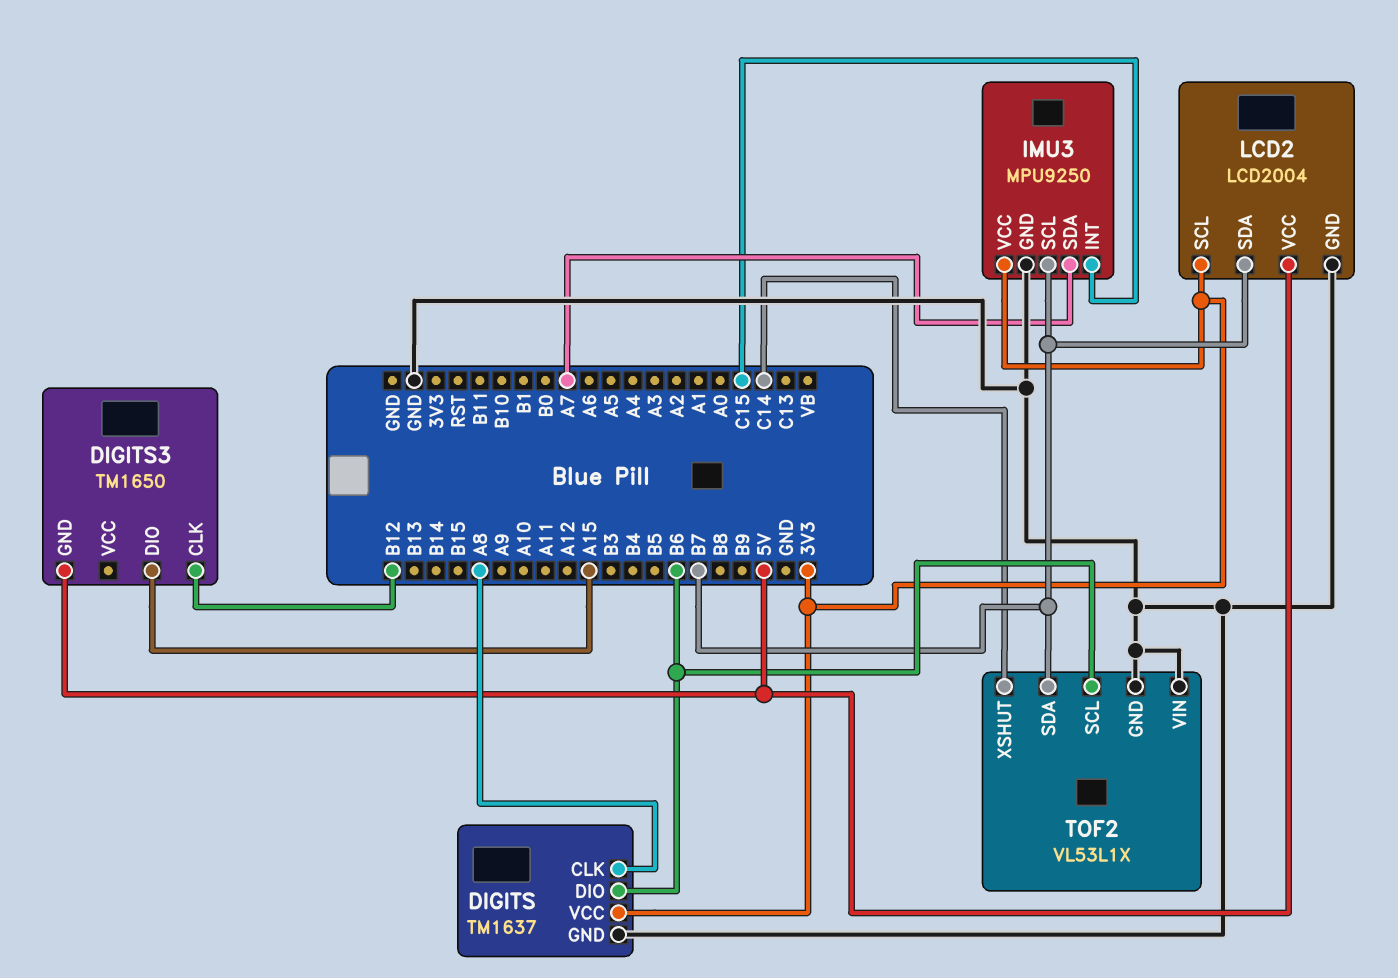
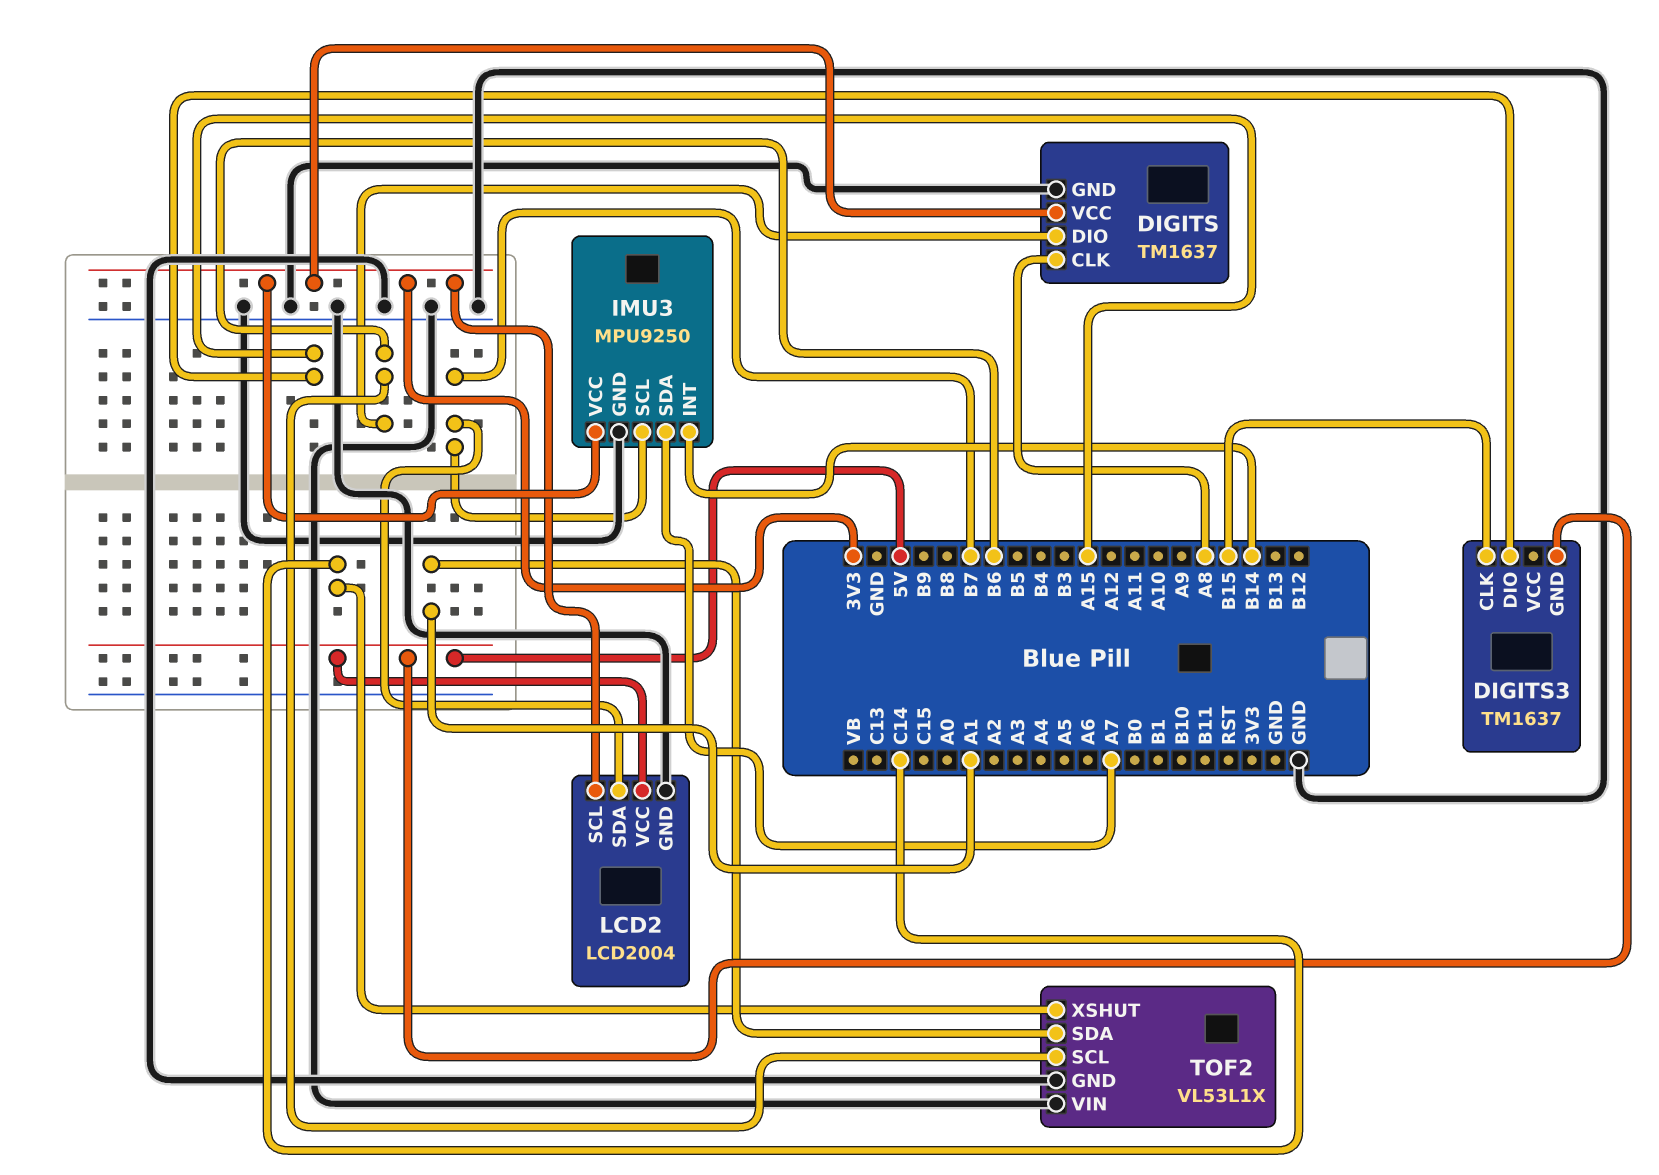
DIGITS3: TM1650 -> TM1637
DIGITS3 pin CLK: B12 -> B15
IMU3 pin INT: C15 -> B14
TOF2 pin SDA: B7 -> A1

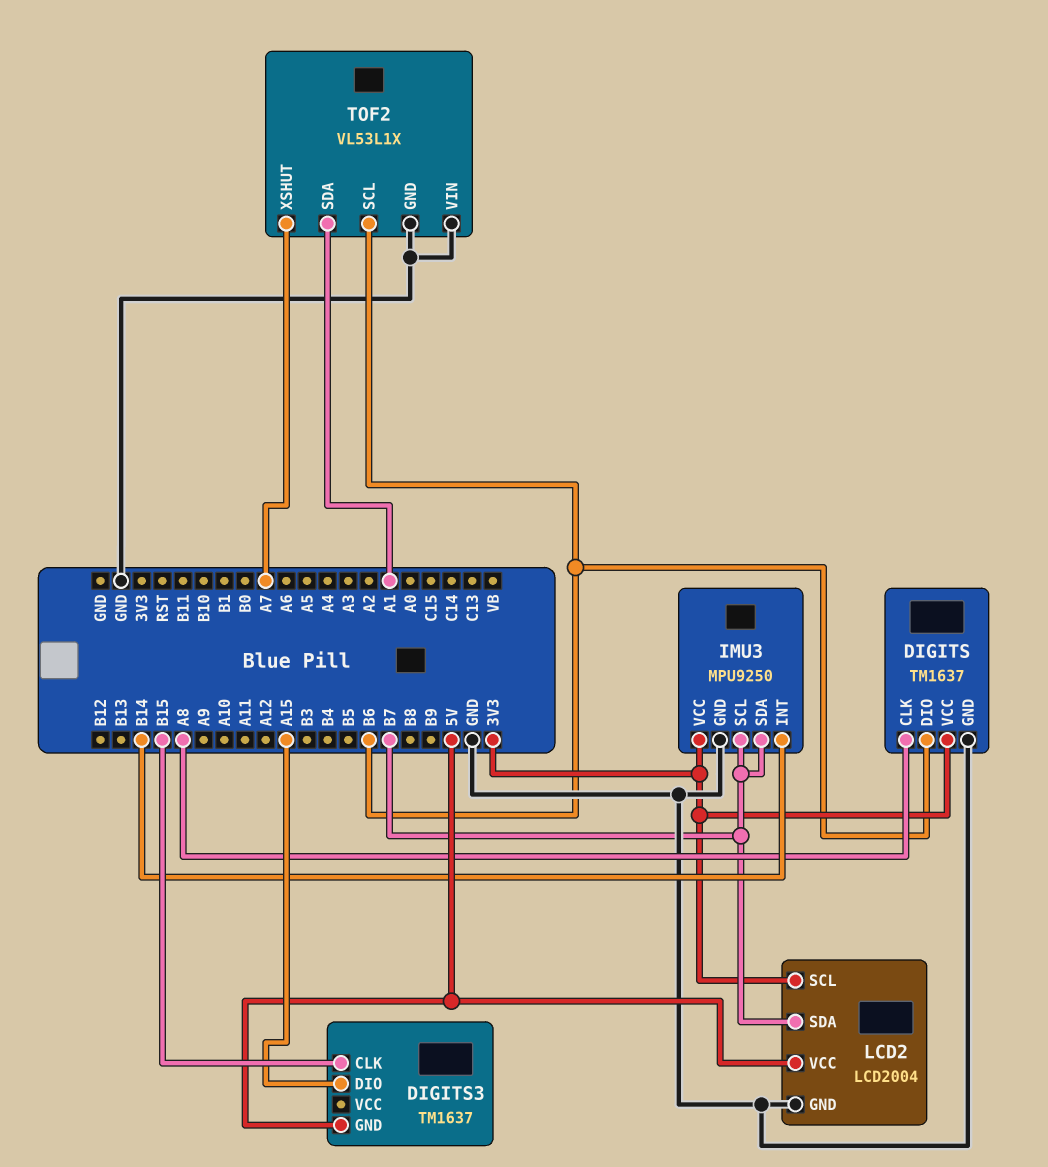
IMU3 pin SDA: A7 -> B7
TOF2 pin XSHUT: C14 -> A7

